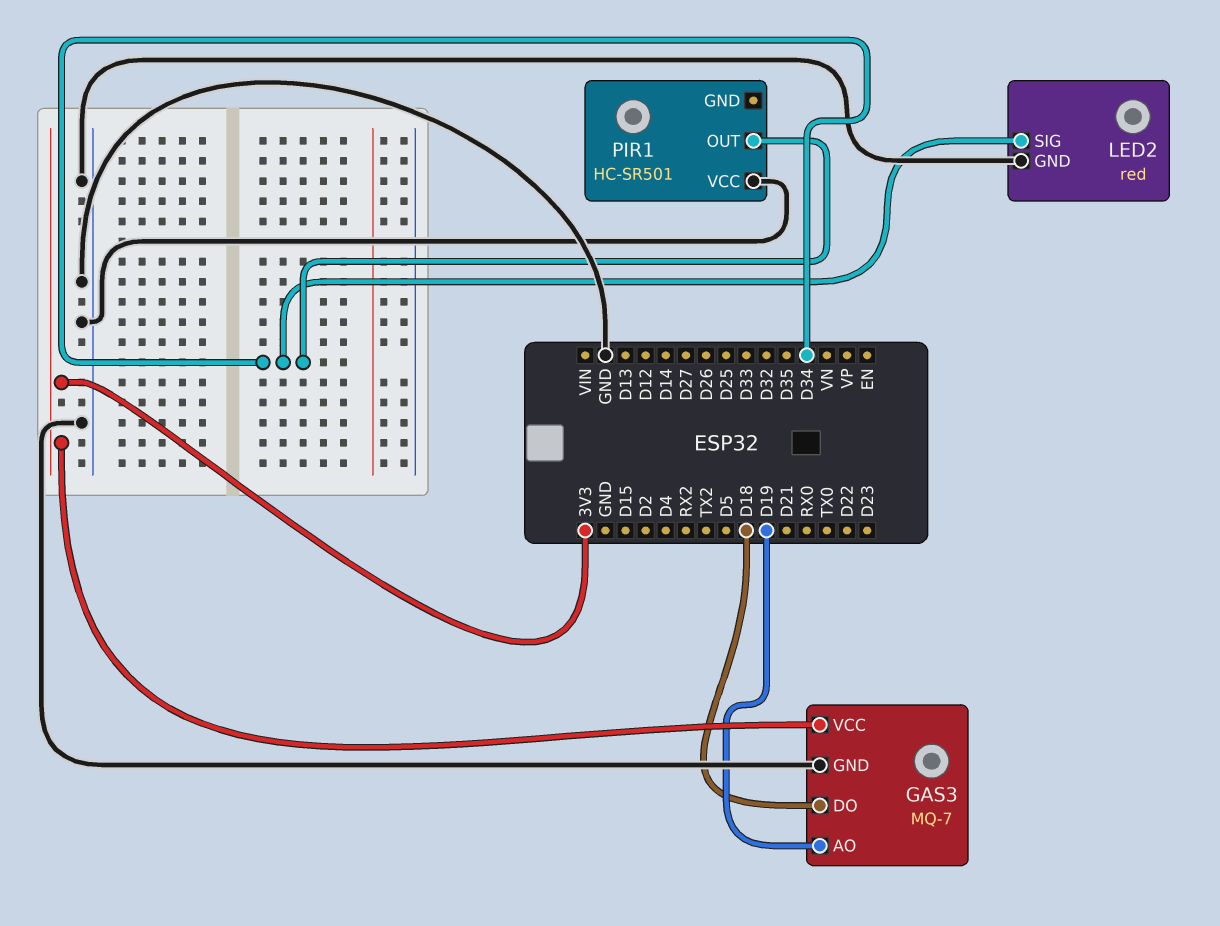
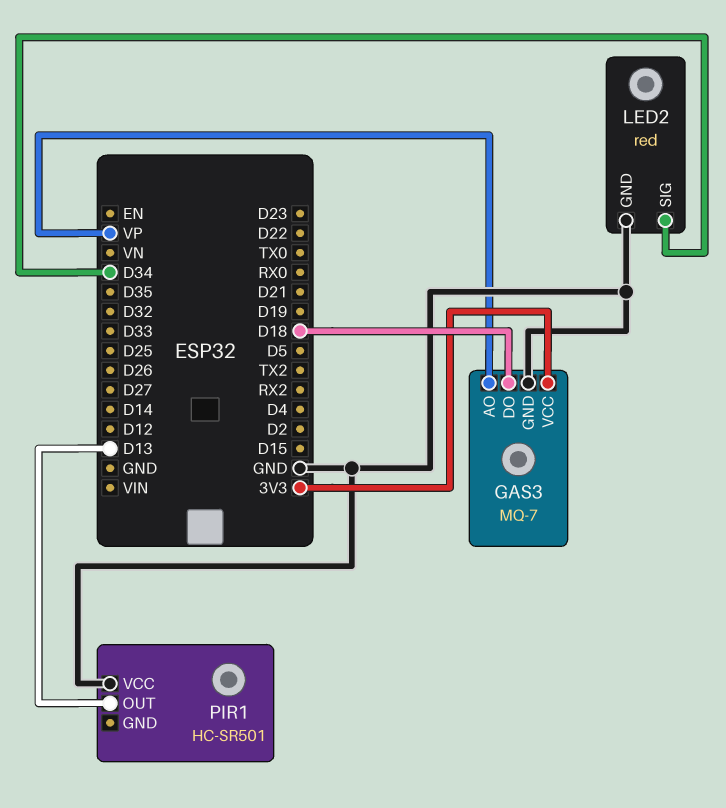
GAS3 pin AO: D19 -> VP
PIR1 pin OUT: D34 -> D13

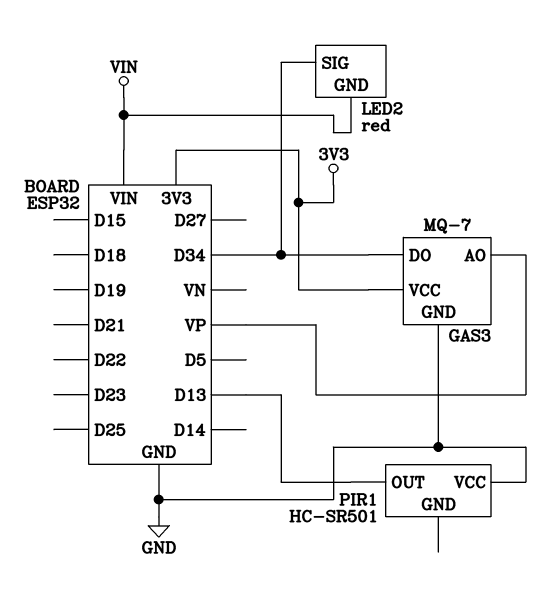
GAS3 pin DO: D18 -> D34
LED2 pin GND: GND -> VIN

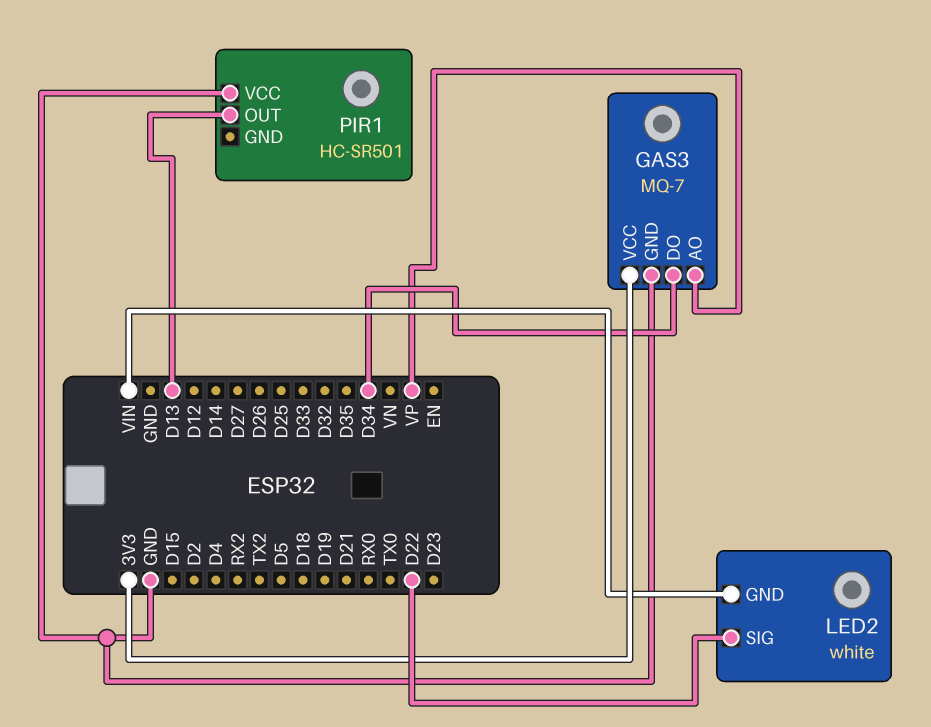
LED2: red -> white
LED2 pin SIG: D34 -> D22

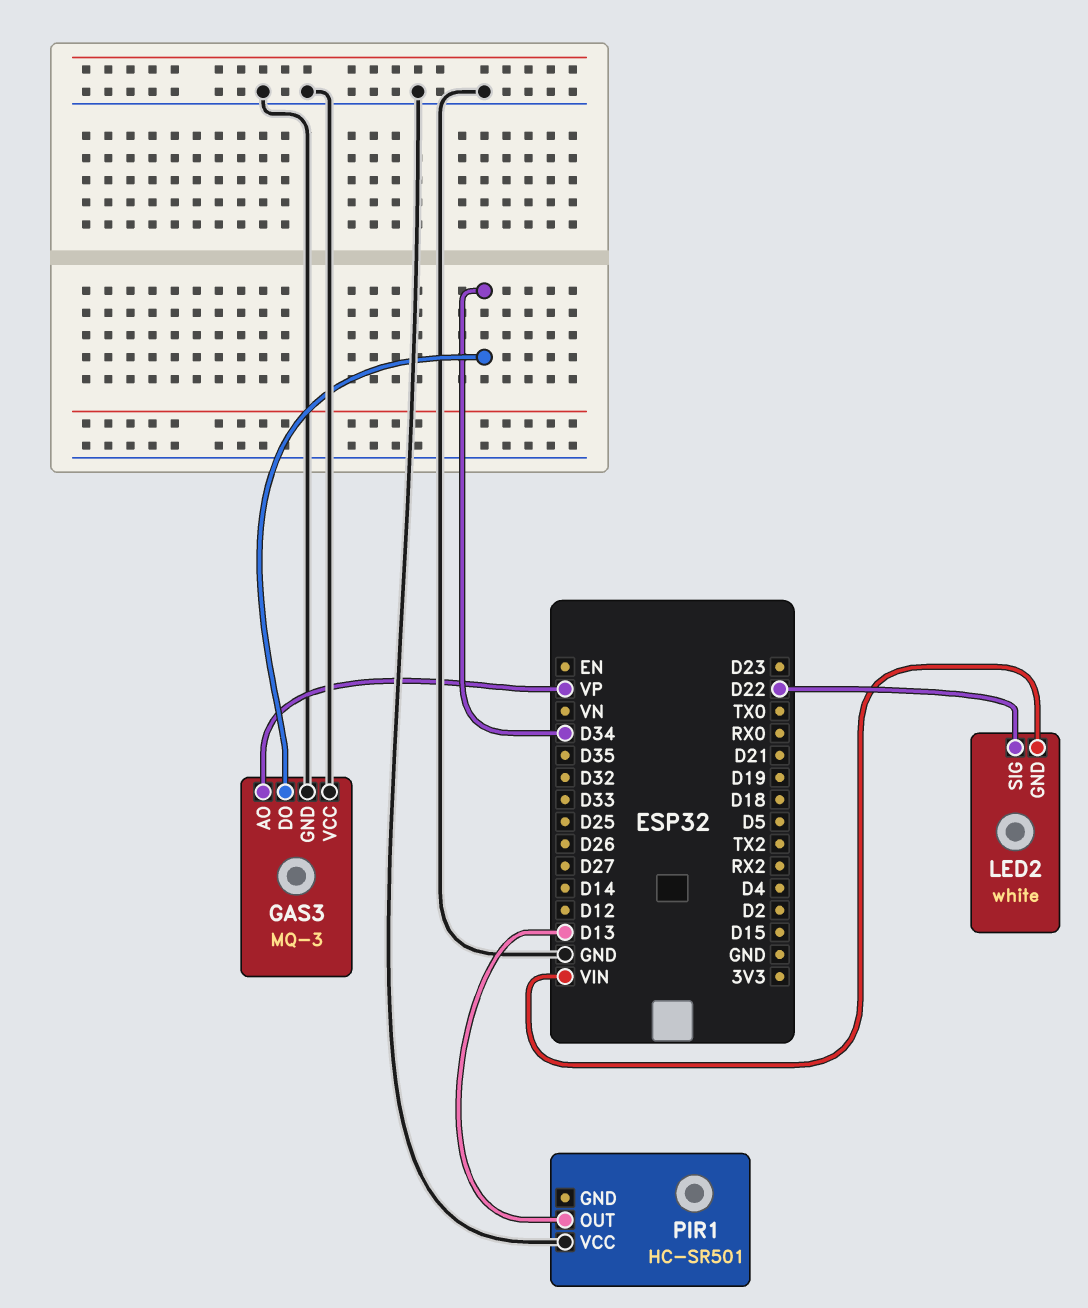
GAS3: MQ-7 -> MQ-3
GAS3 pin VCC: 3V3 -> GND

